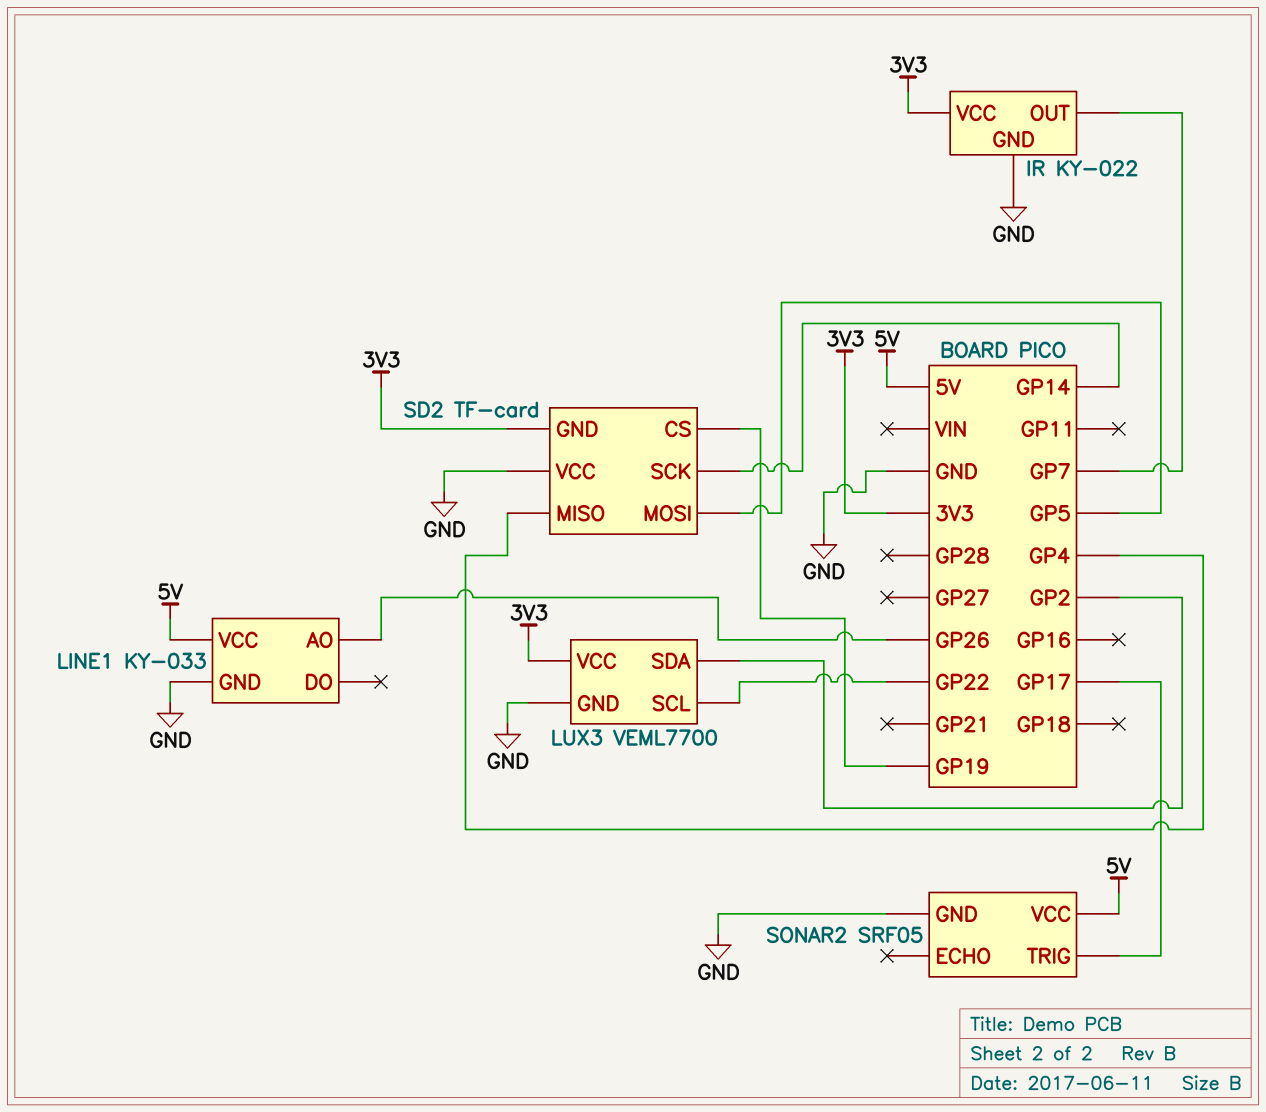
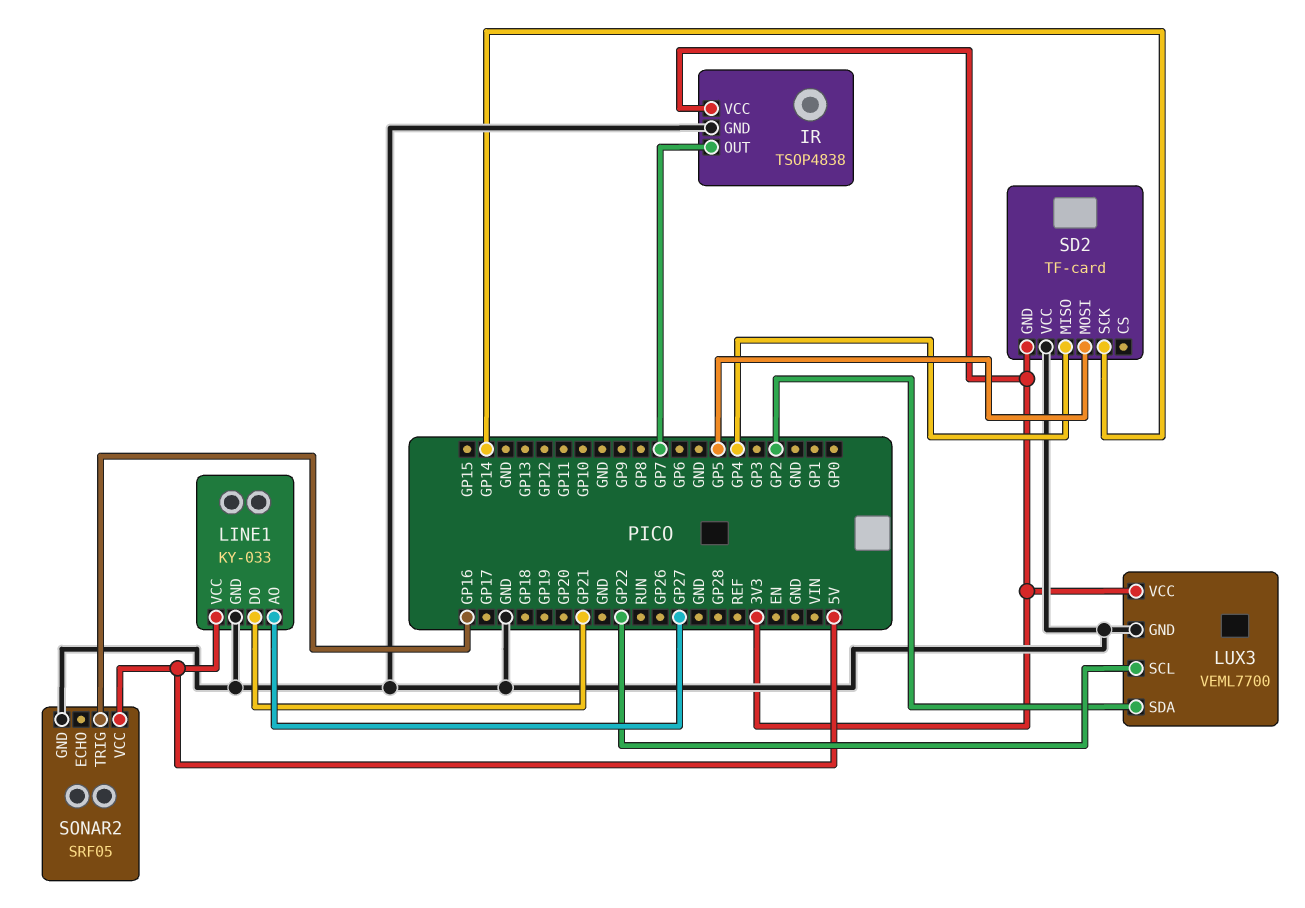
IR: KY-022 -> TSOP4838
LINE1 pin AO: GP26 -> GP27
LINE1 pin DO: none -> GP21
SD2 pin CS: GP19 -> none
SONAR2 pin TRIG: GP17 -> GP16

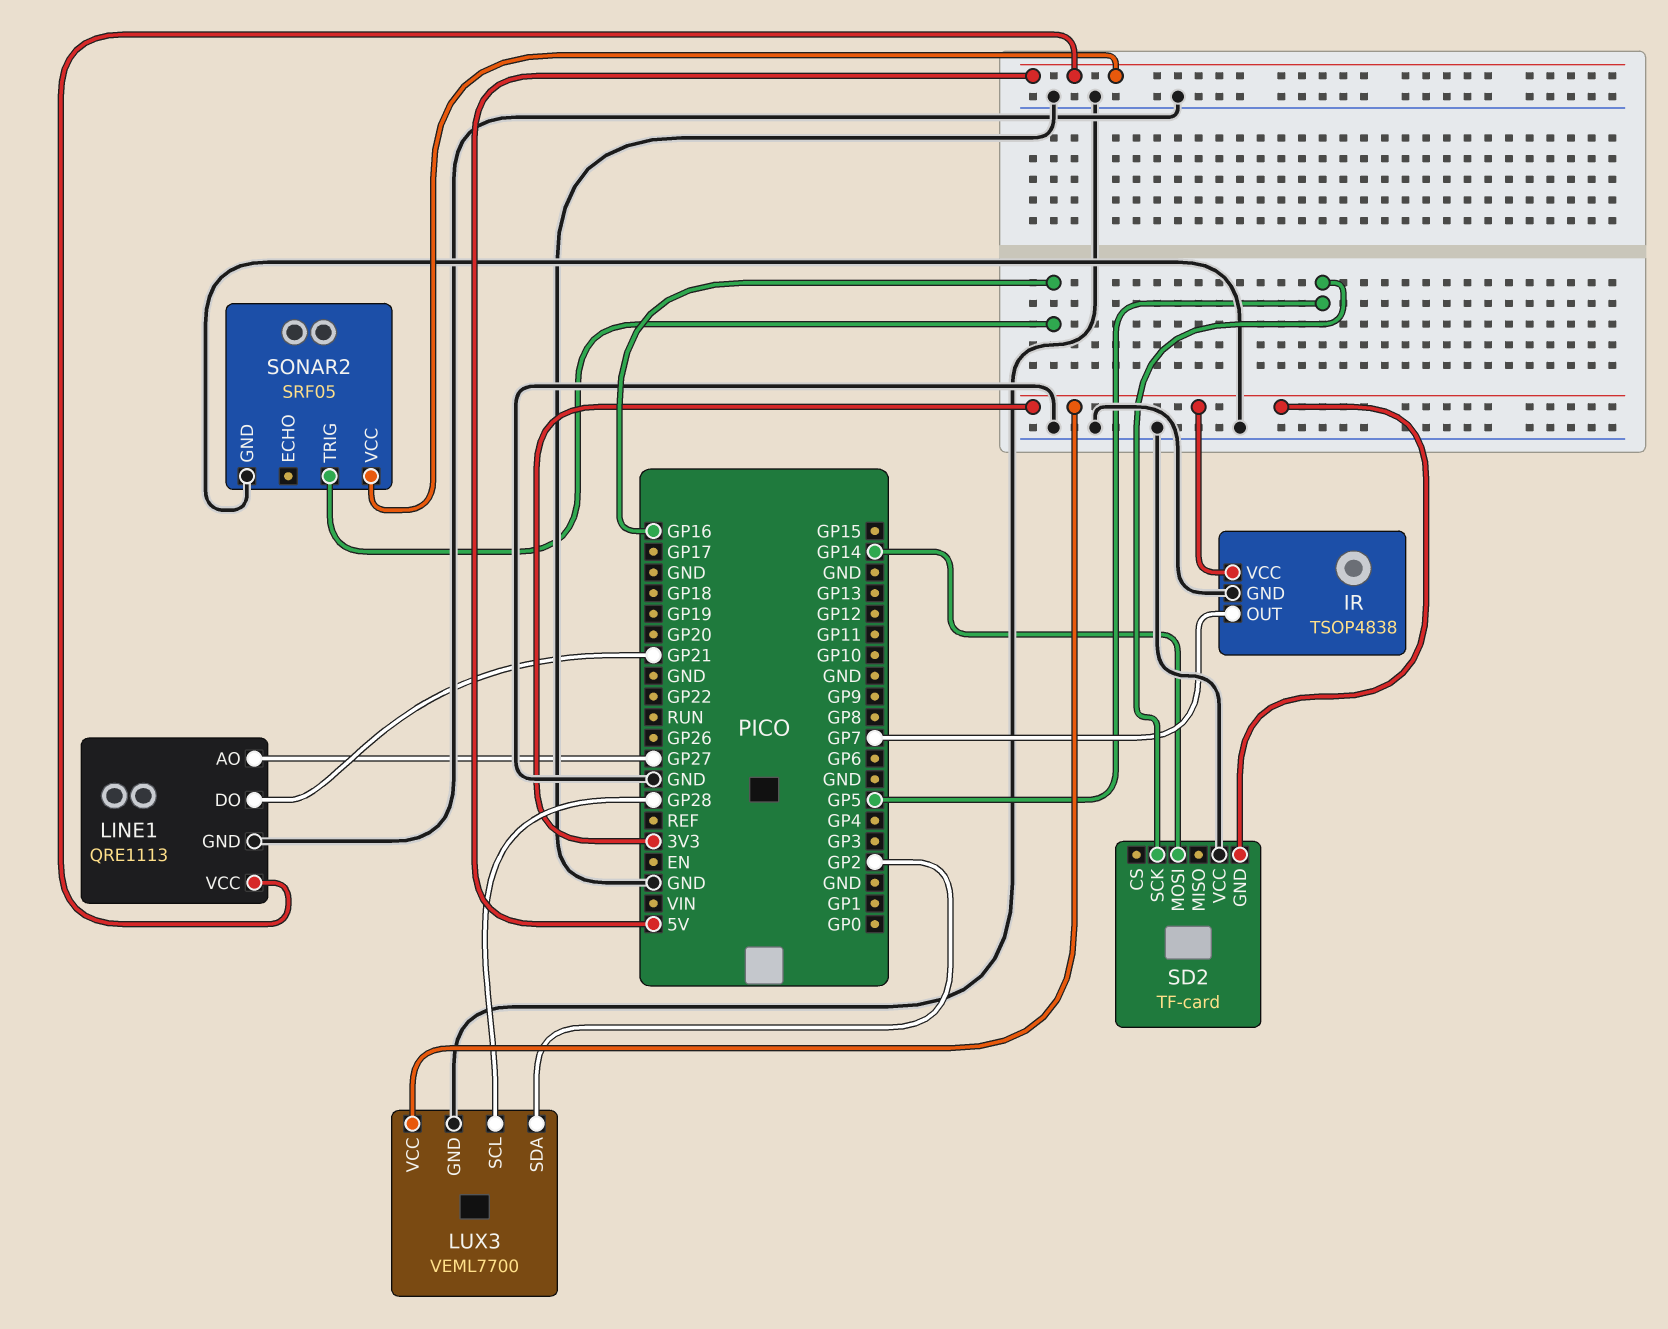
LINE1: KY-033 -> QRE1113
LUX3 pin SCL: GP22 -> GP28
SD2 pin MISO: GP4 -> none
SD2 pin MOSI: GP5 -> GP14
SD2 pin SCK: GP14 -> GP5

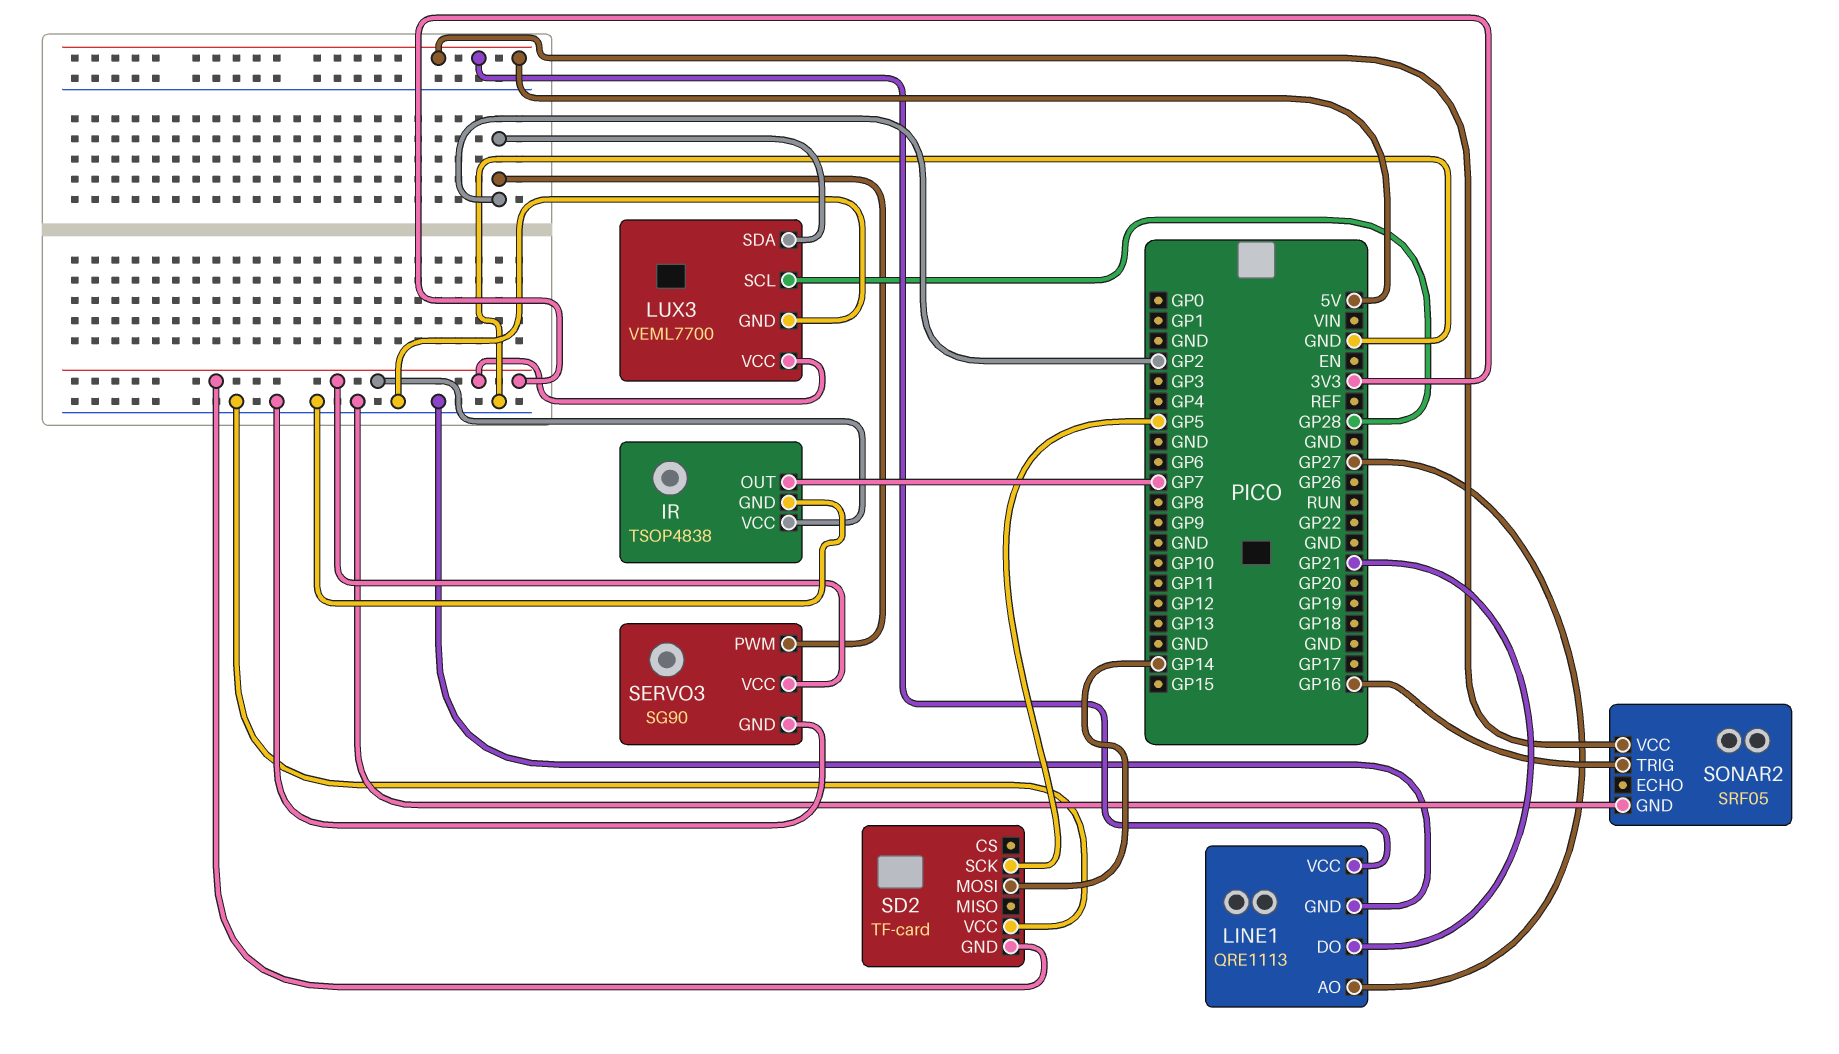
SERVO3: none -> SG90
SERVO3 pin GND: none -> GND
SERVO3 pin PWM: none -> GP2
SERVO3 pin VCC: none -> 3V3

